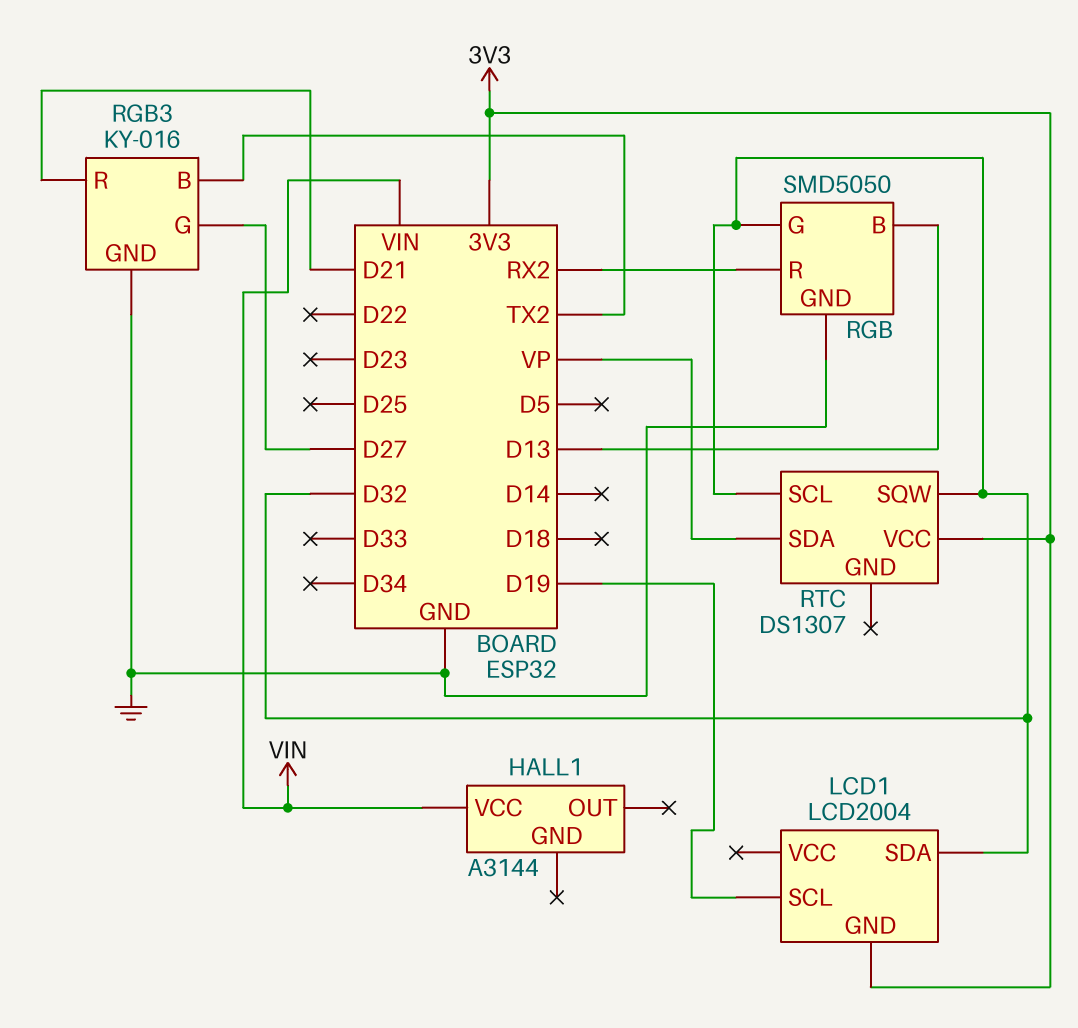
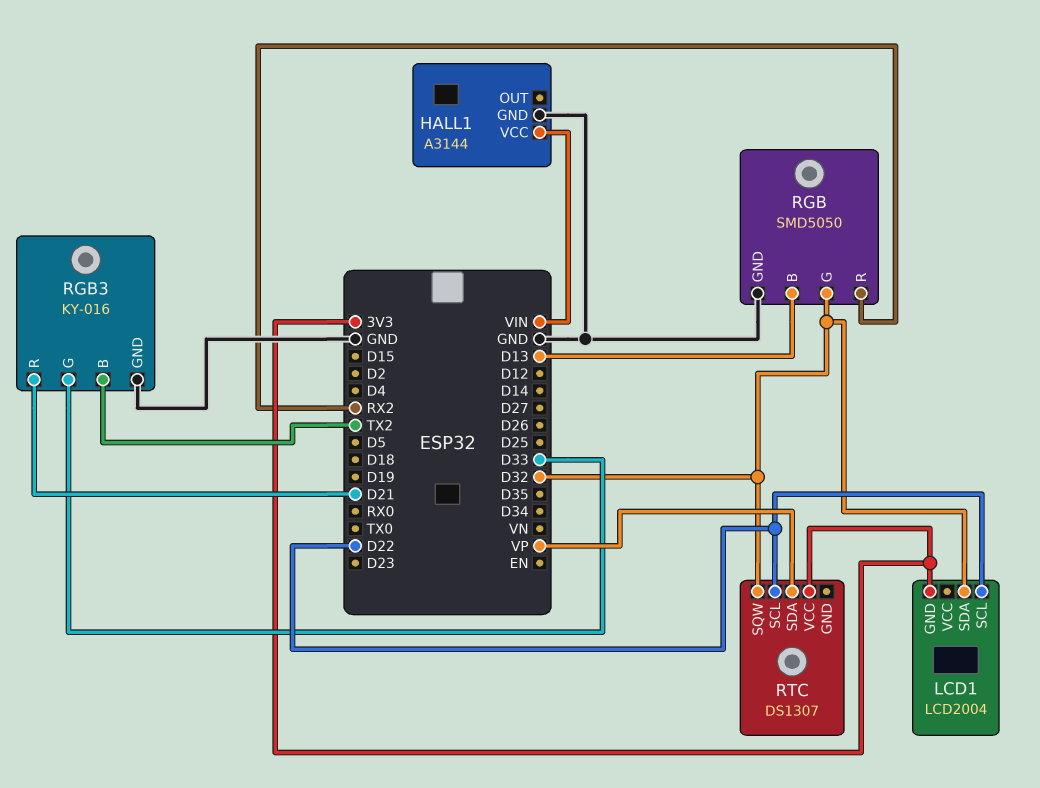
HALL1 pin GND: none -> GND
LCD1 pin SCL: D19 -> D22
RGB3 pin G: D27 -> D33
RTC pin SCL: D32 -> D22

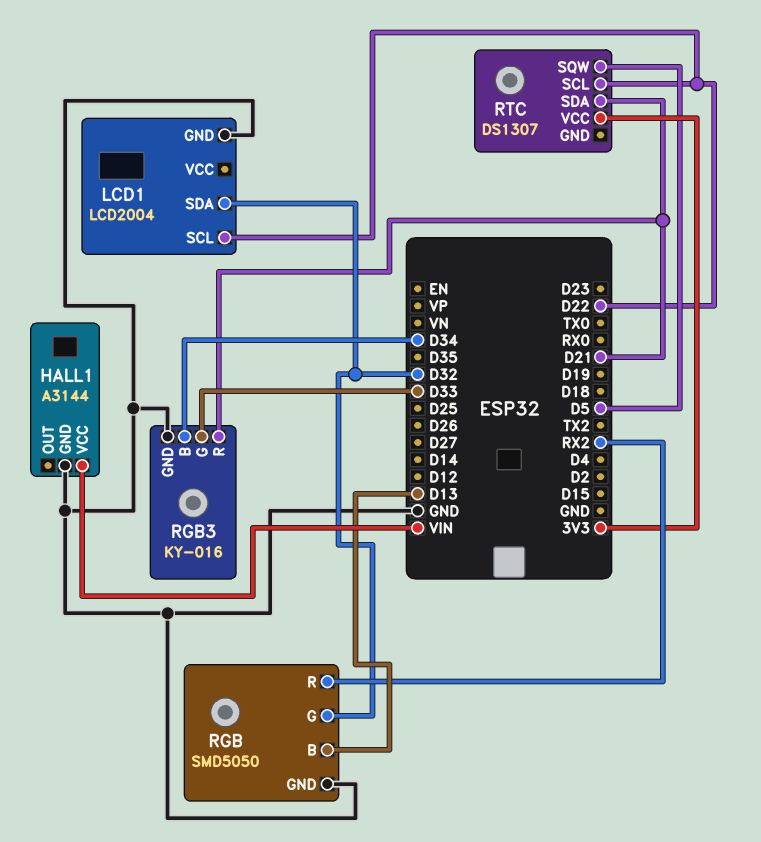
LCD1 pin GND: 3V3 -> GND
RGB3 pin B: TX2 -> D34
RTC pin SDA: VP -> D21
RTC pin SQW: D32 -> D5

